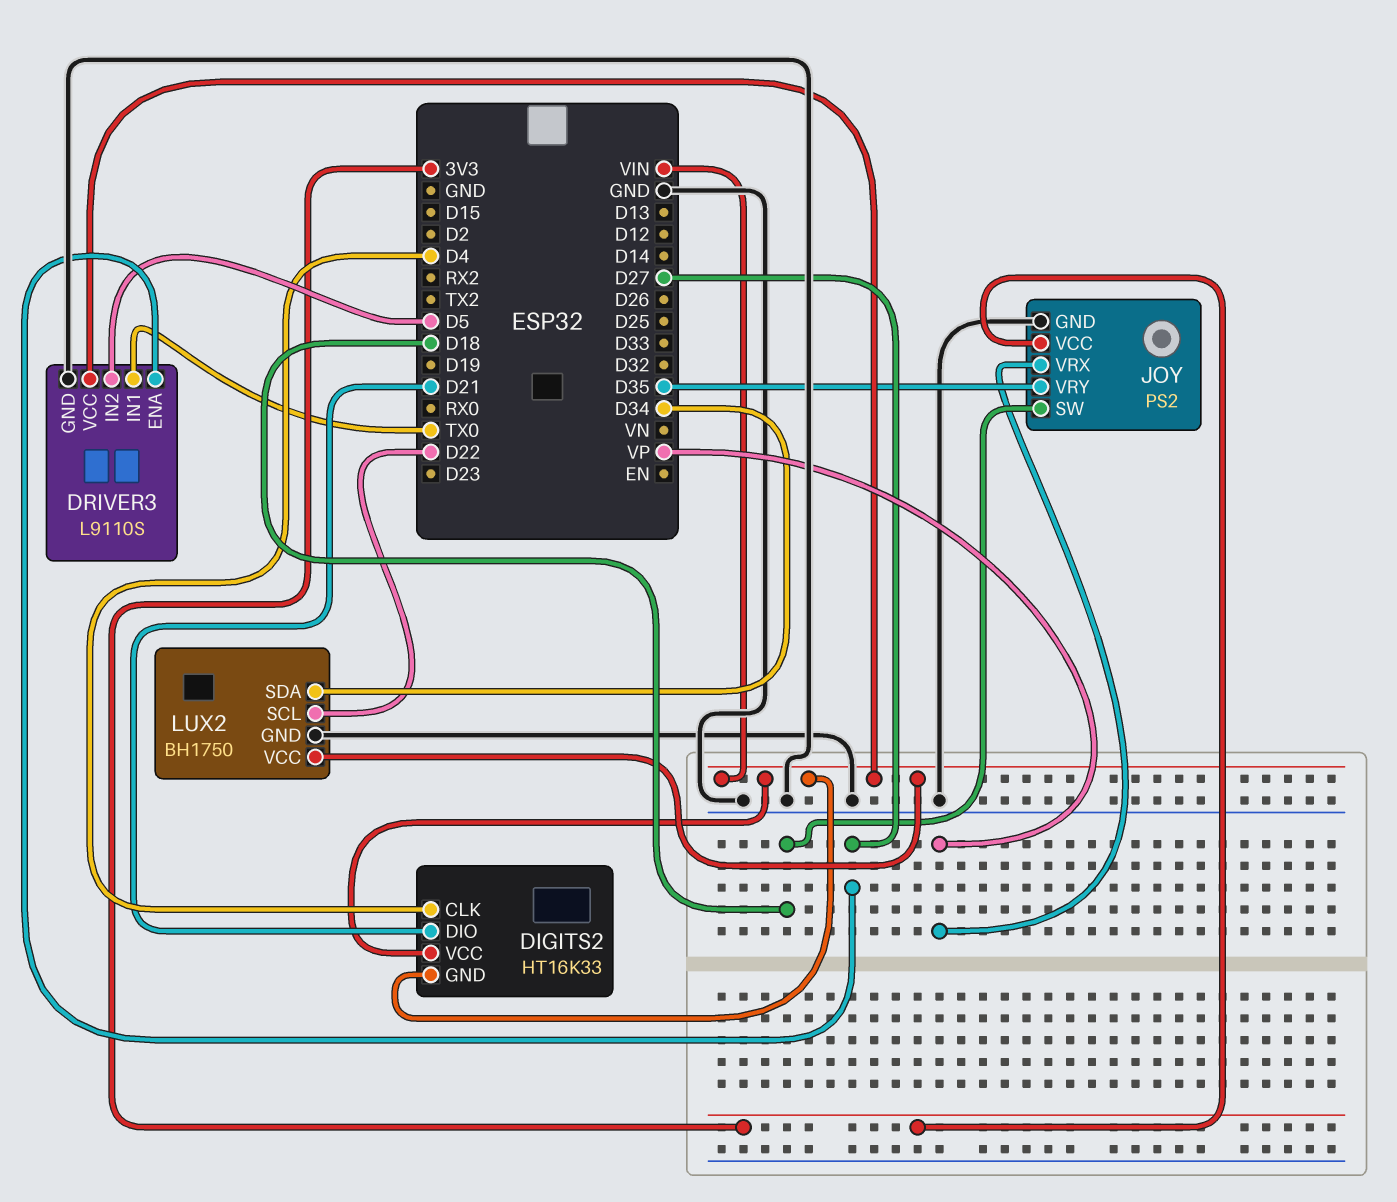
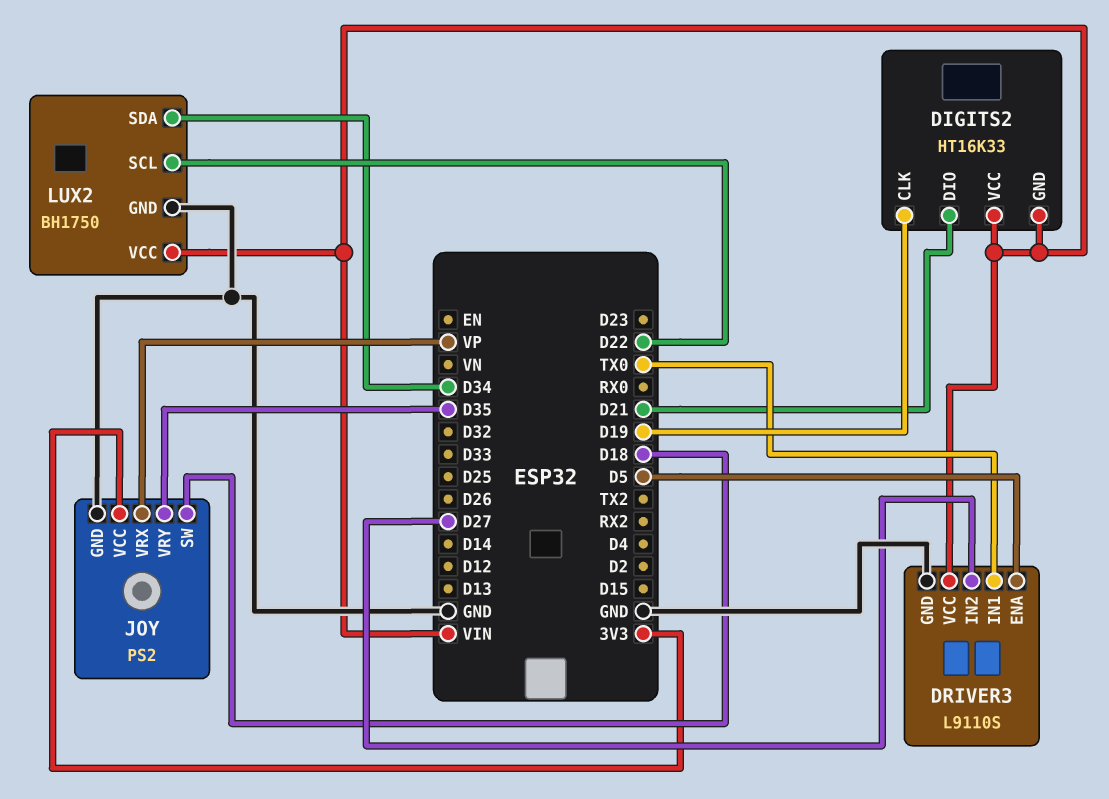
DIGITS2 pin CLK: D4 -> D19
DRIVER3 pin ENA: D27 -> D5
DRIVER3 pin IN2: D5 -> D27

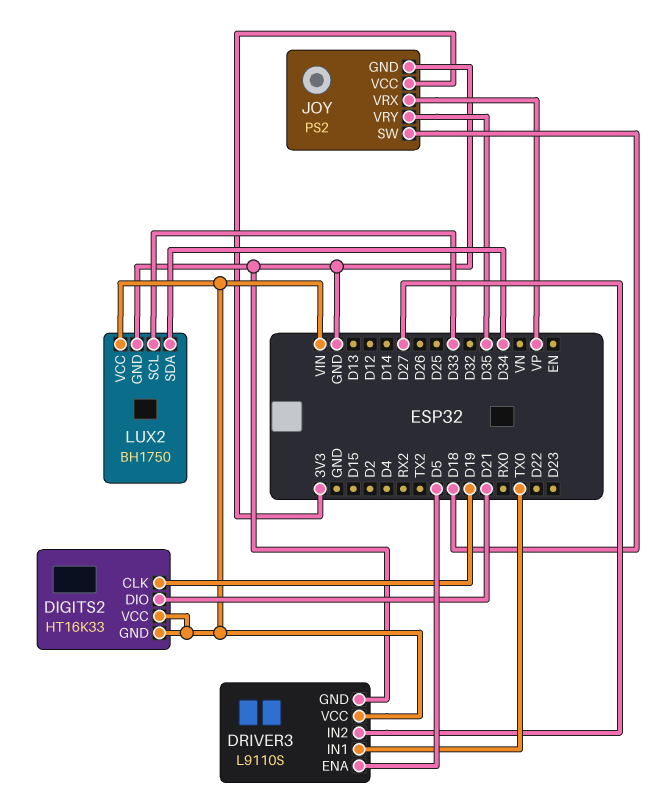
LUX2 pin SCL: D22 -> D33

